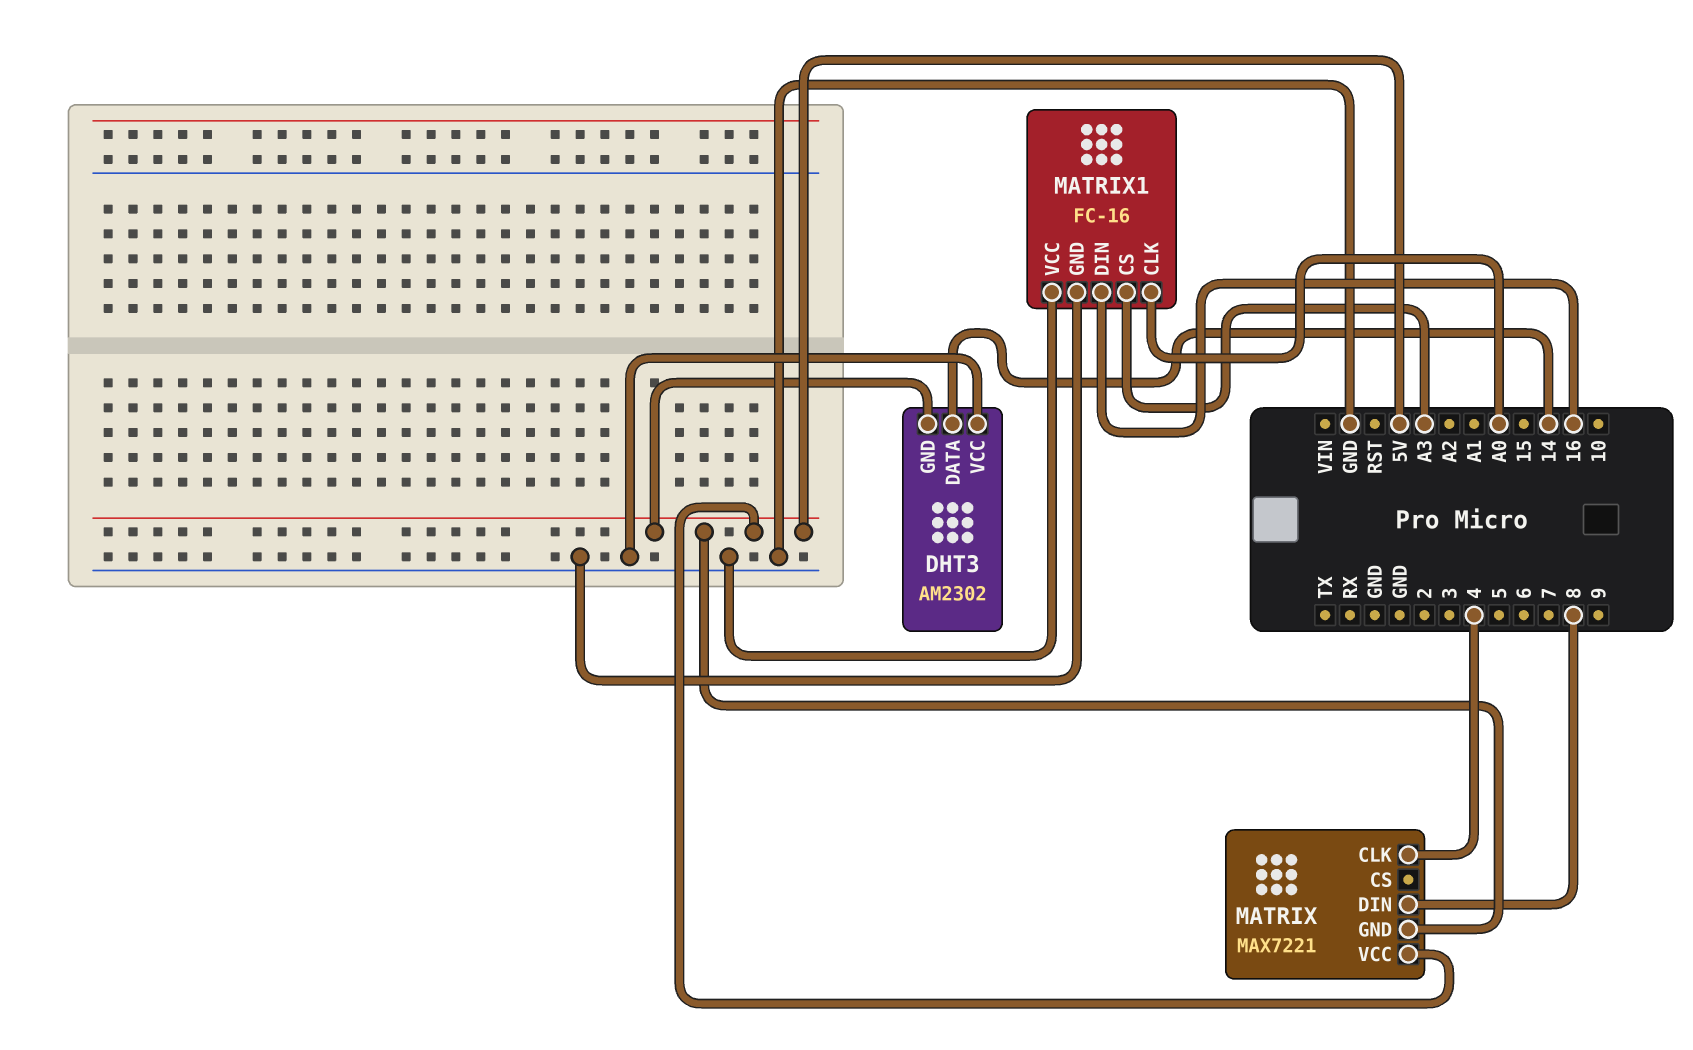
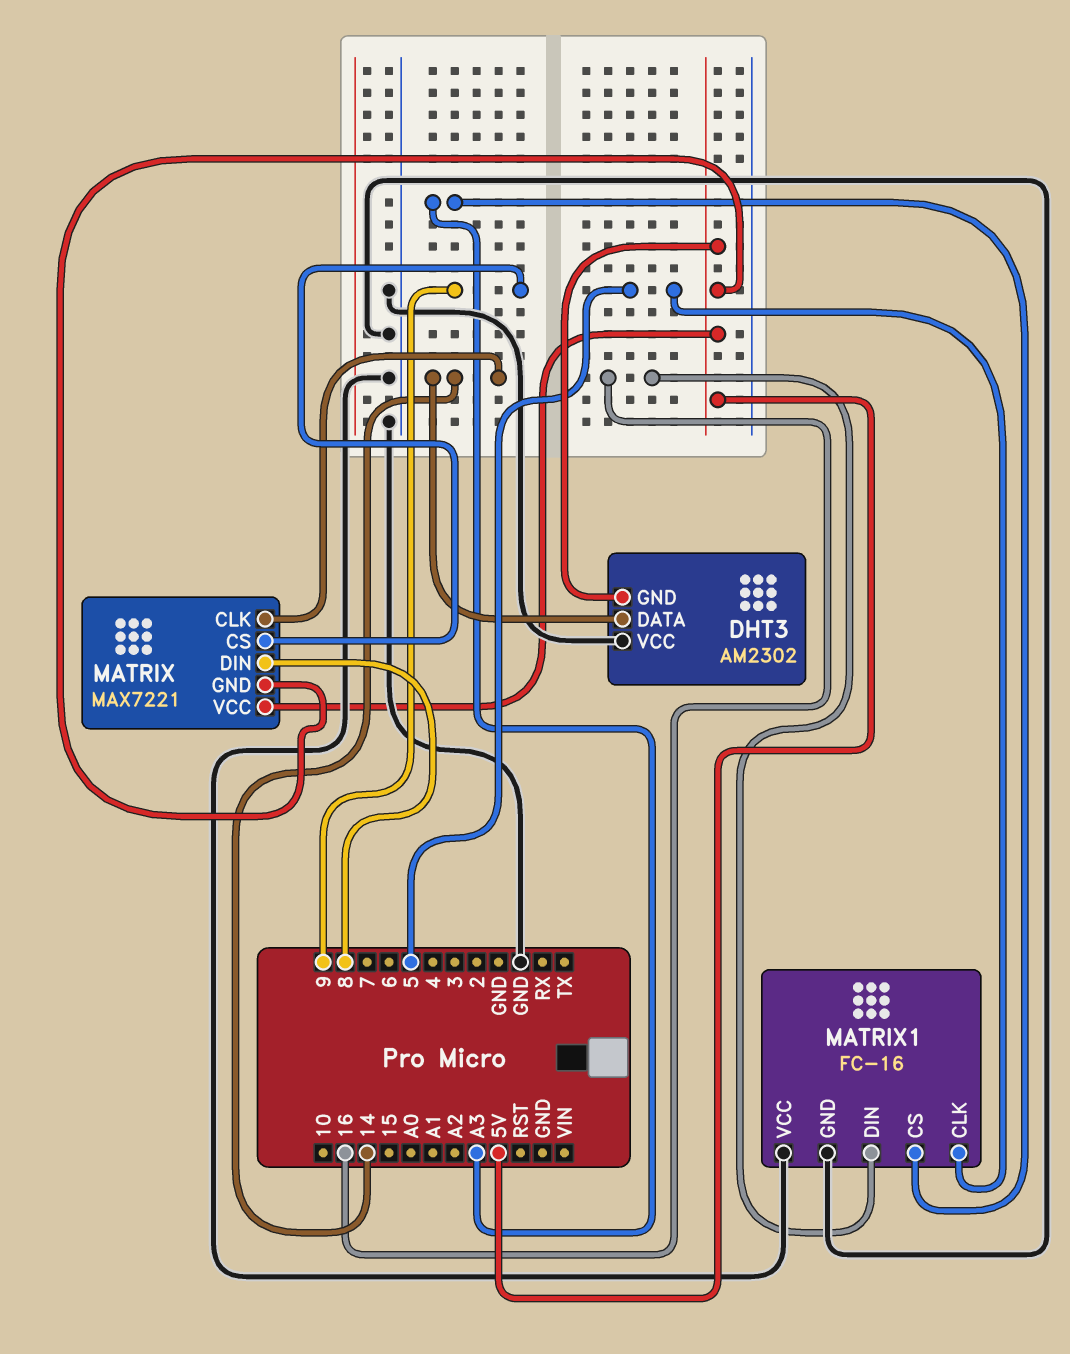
MATRIX pin CLK: 4 -> 14
MATRIX pin CS: none -> 9
MATRIX1 pin CLK: A0 -> 5

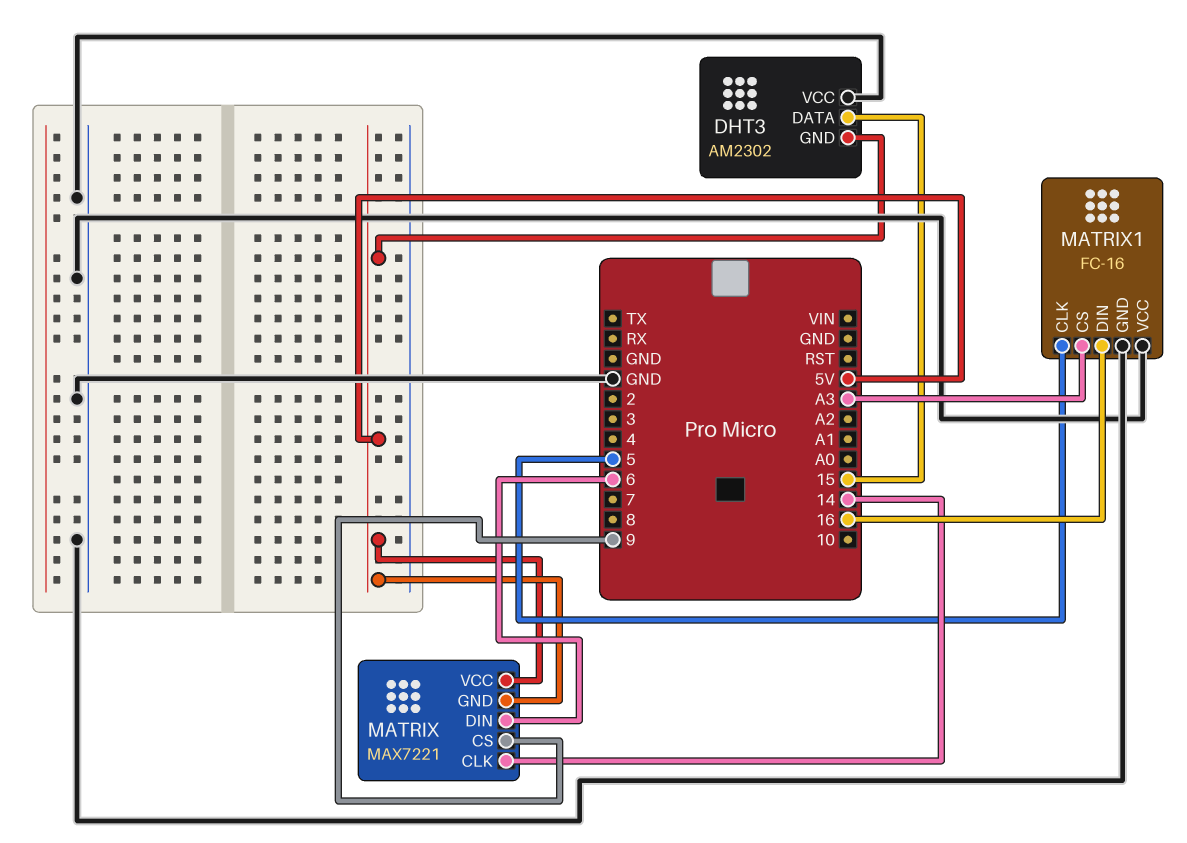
DHT3 pin DATA: 14 -> 15
MATRIX pin DIN: 8 -> 6

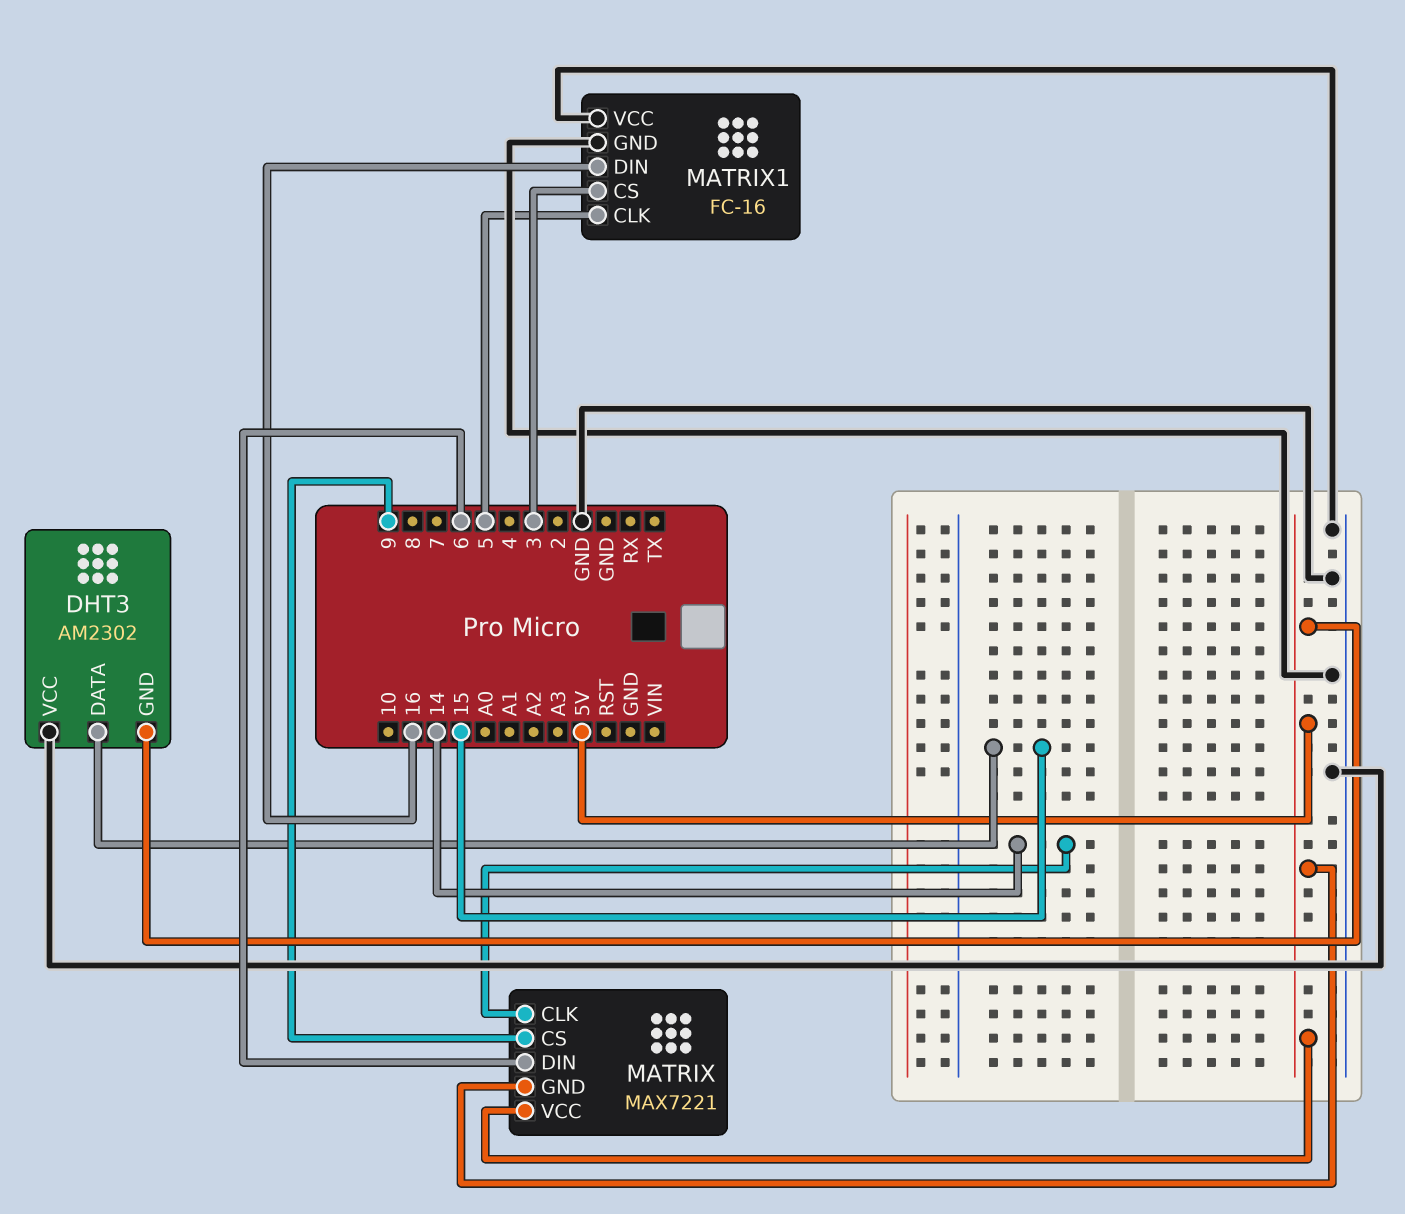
MATRIX1 pin CS: A3 -> 3

